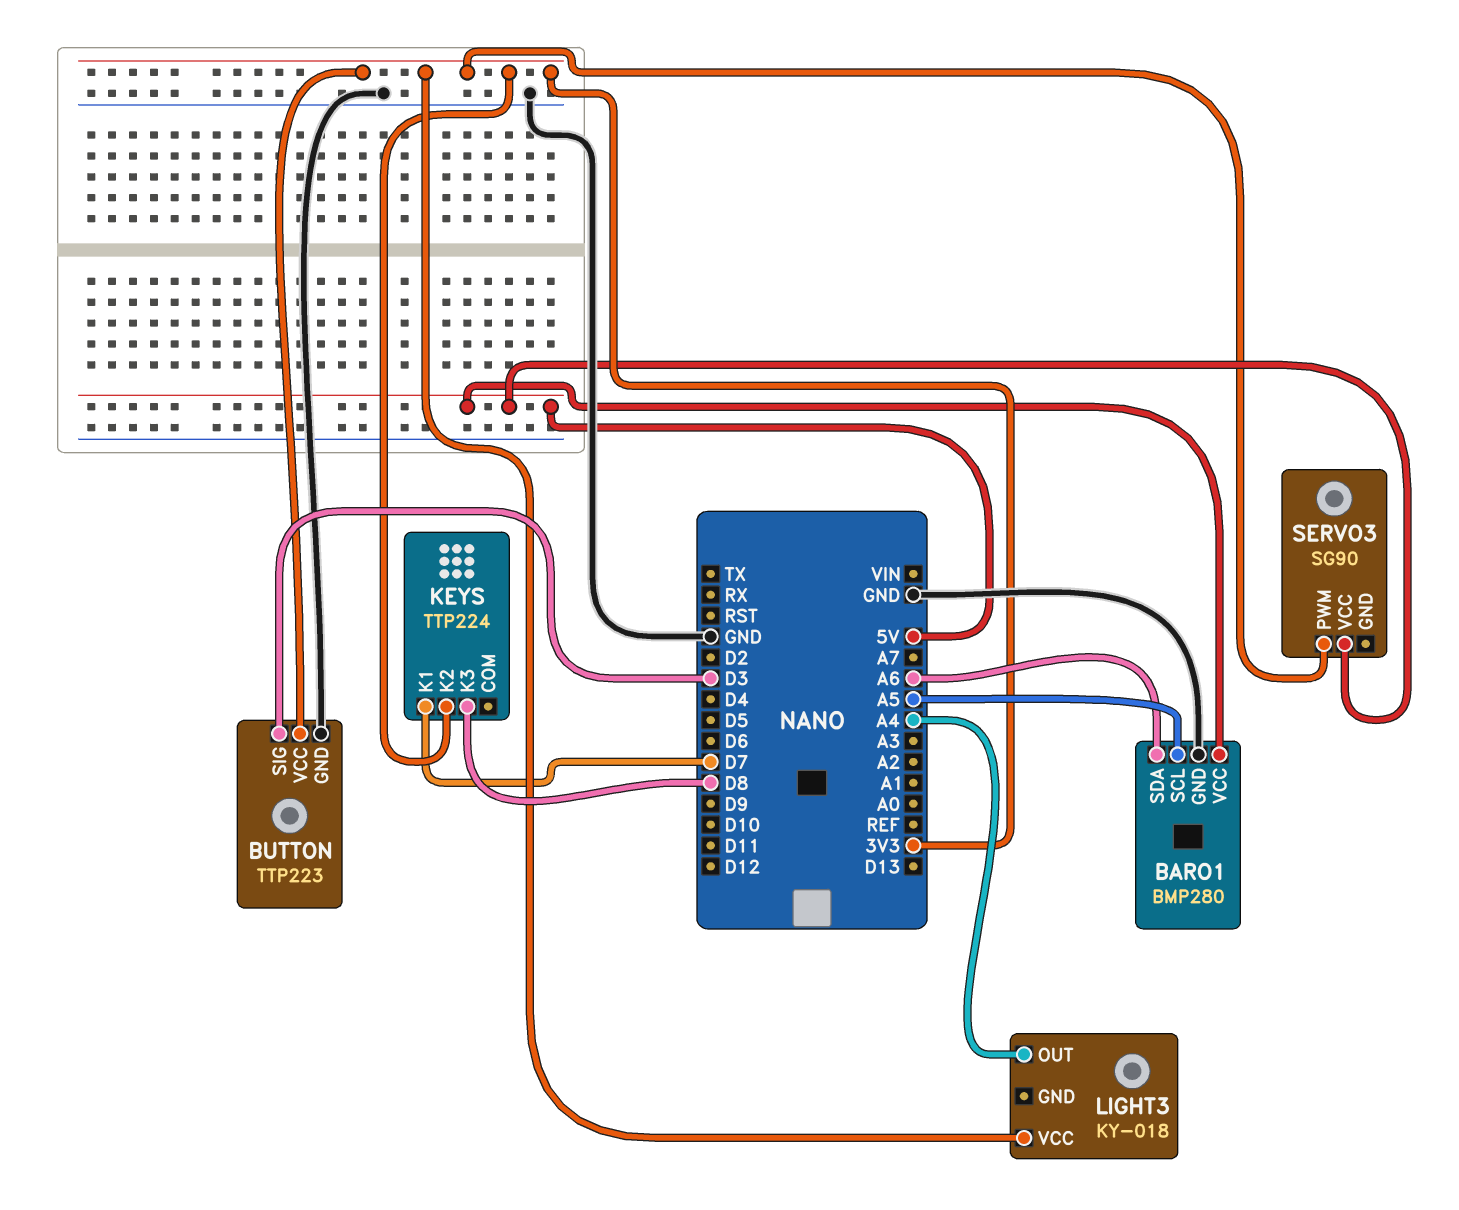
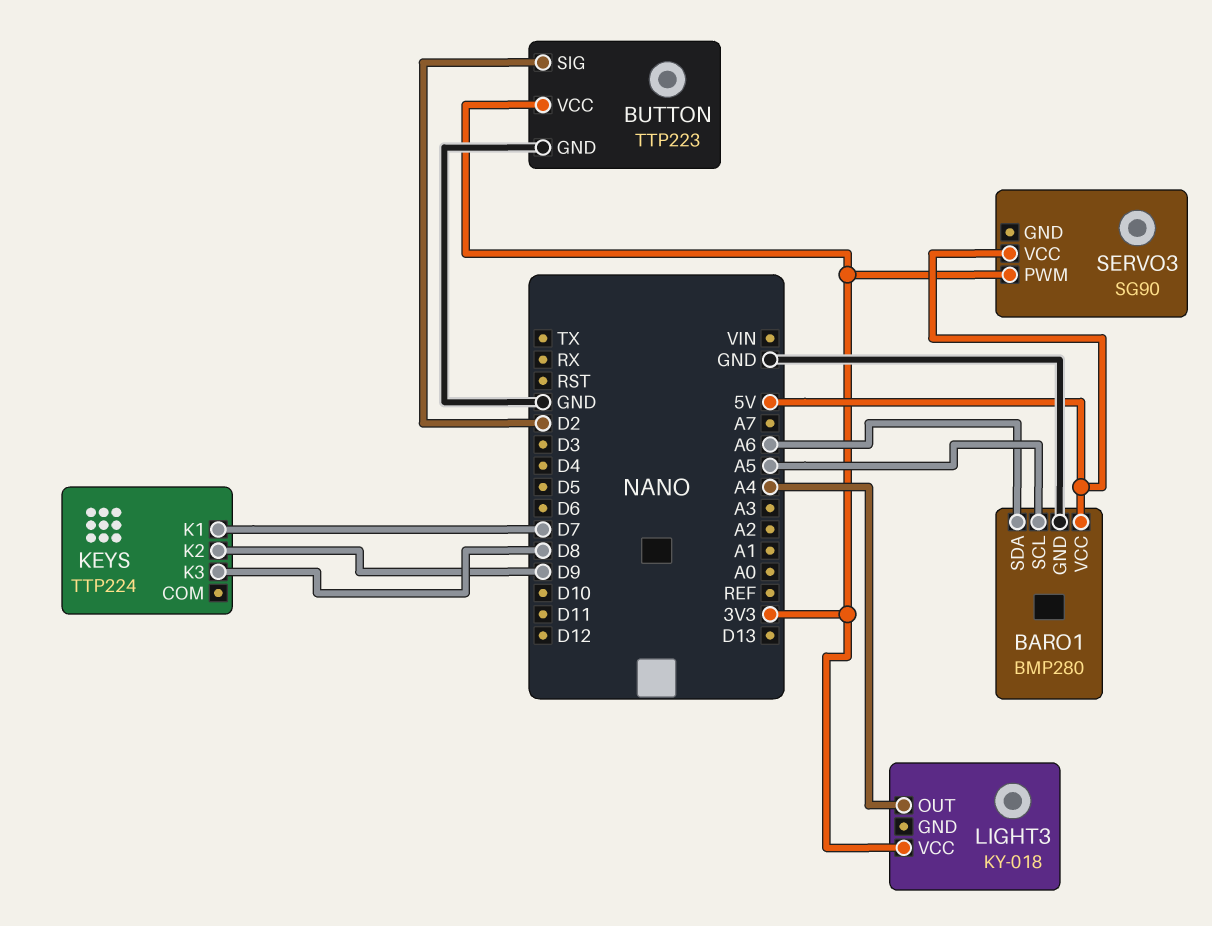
BUTTON pin SIG: D3 -> D2
KEYS pin K2: 3V3 -> D9

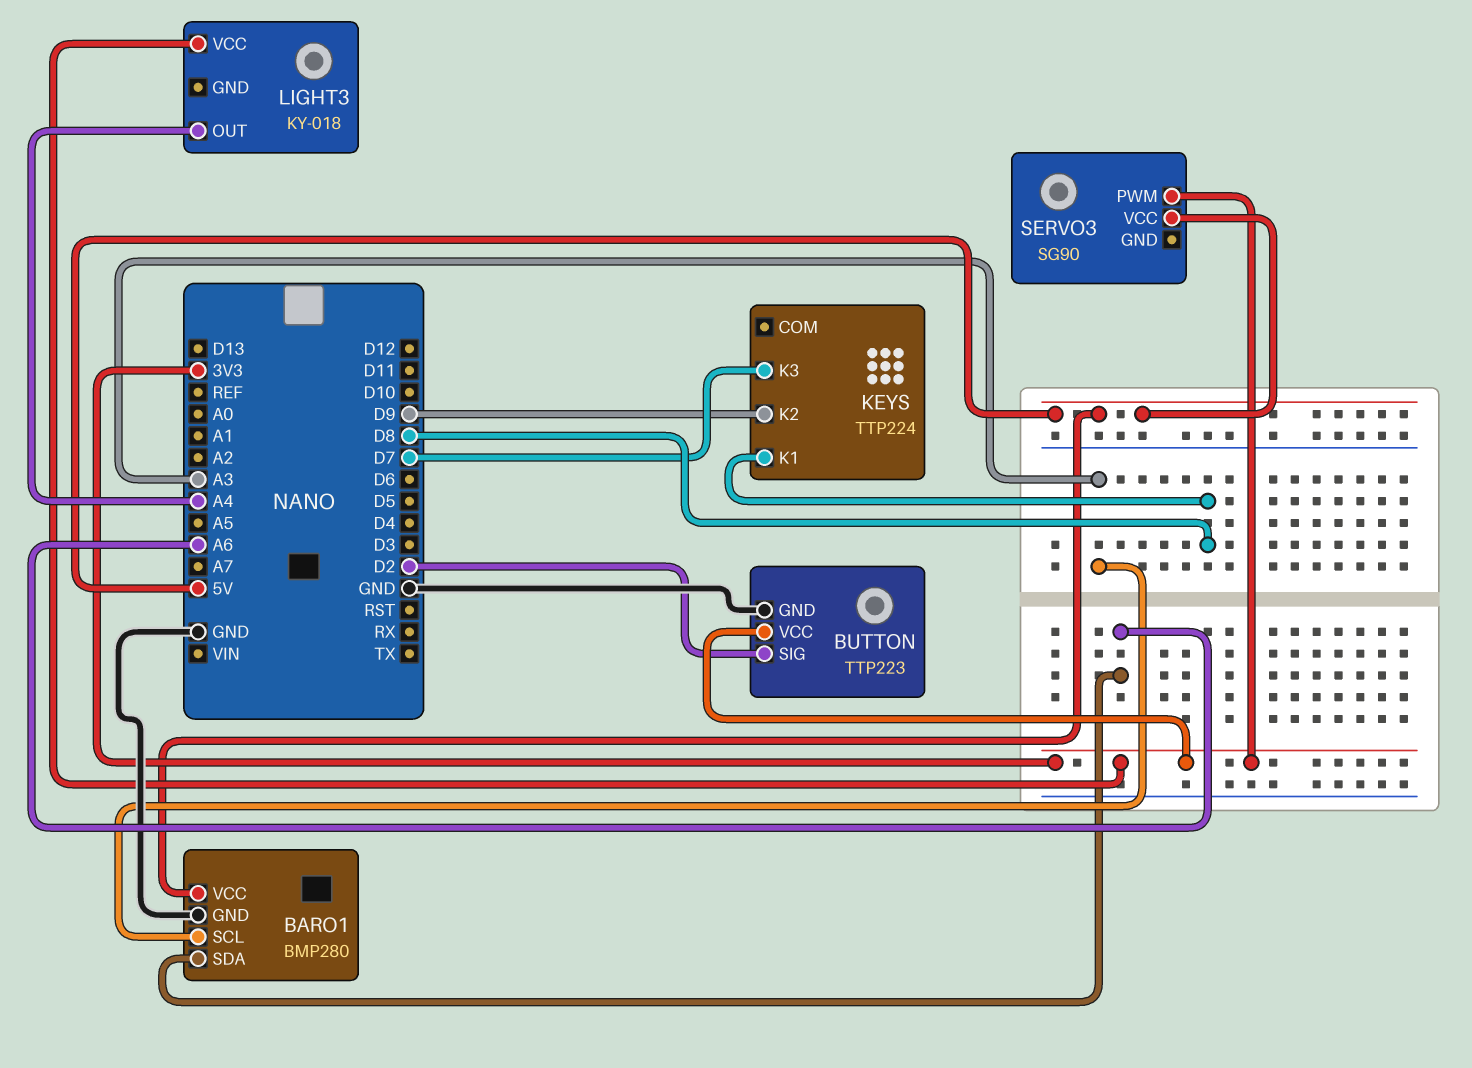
BARO1 pin SCL: A5 -> A3
KEYS pin K1: D7 -> D8
KEYS pin K3: D8 -> D7

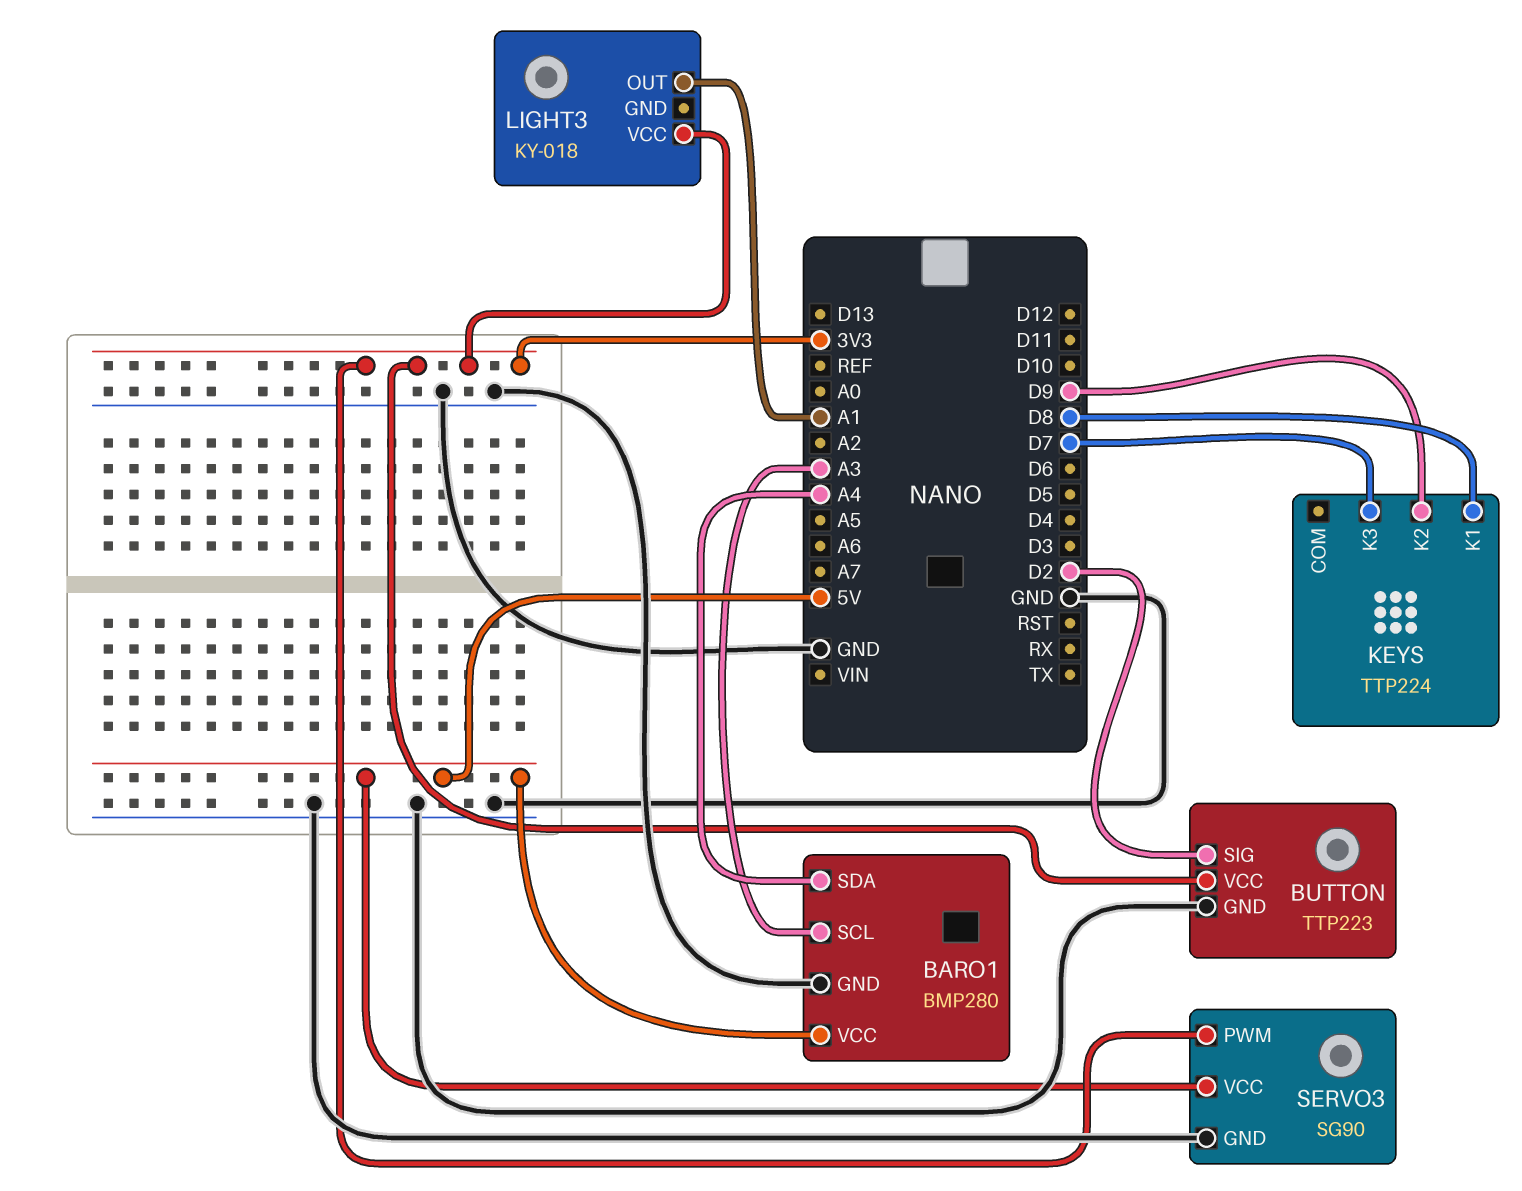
BARO1 pin SDA: A6 -> A4
LIGHT3 pin OUT: A4 -> A1
SERVO3 pin GND: none -> GND

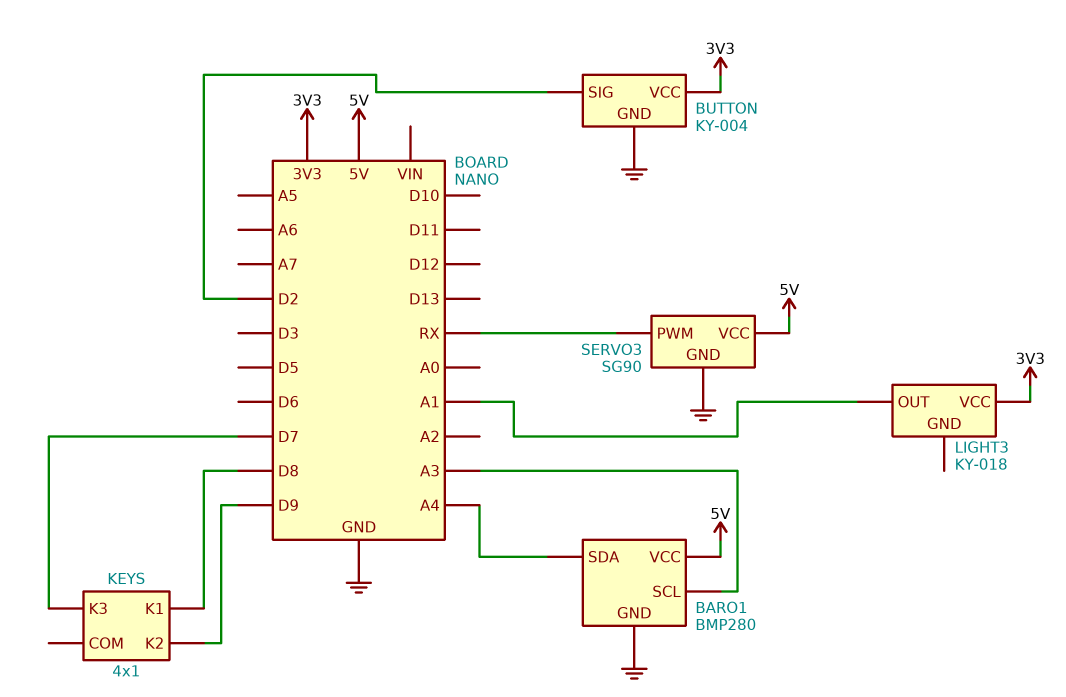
BUTTON: TTP223 -> KY-004
KEYS: TTP224 -> 4x1
SERVO3 pin PWM: 3V3 -> RX

